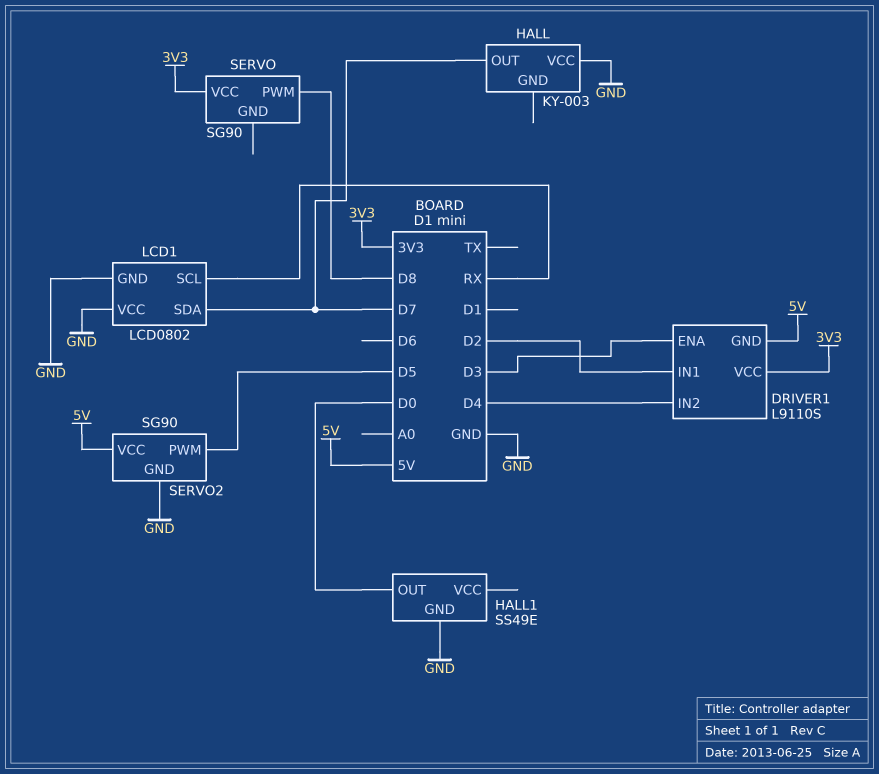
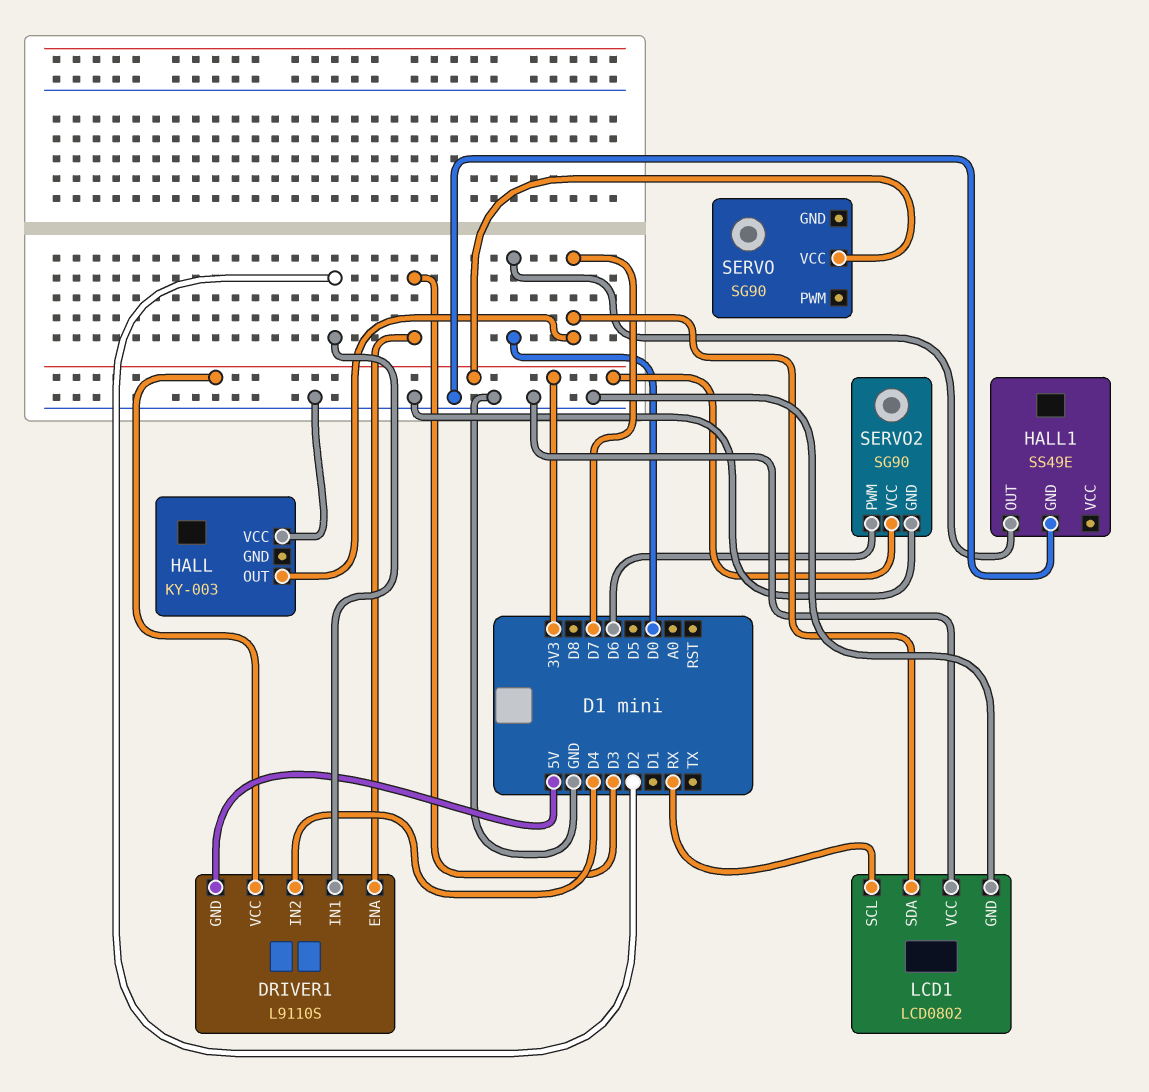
SERVO pin PWM: D8 -> none
SERVO2 pin PWM: D5 -> D6
SERVO2 pin VCC: 5V -> 3V3

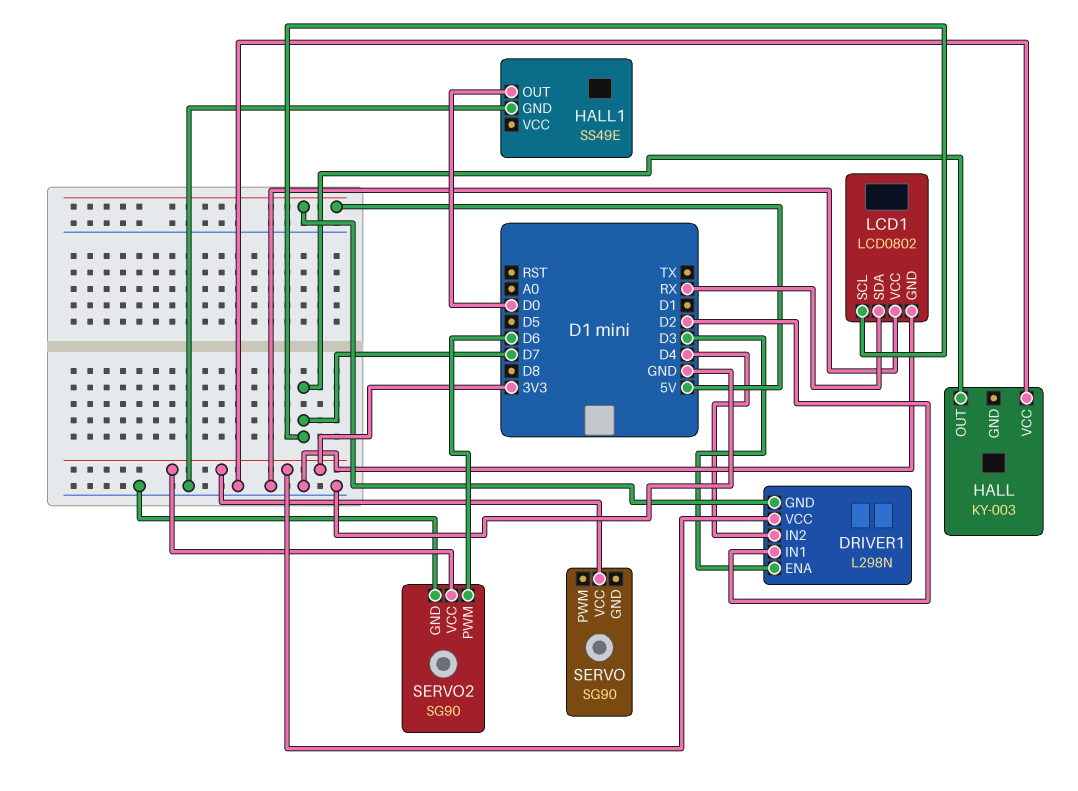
DRIVER1: L9110S -> L298N
LCD1 pin SCL: RX -> D7
LCD1 pin SDA: D7 -> RX

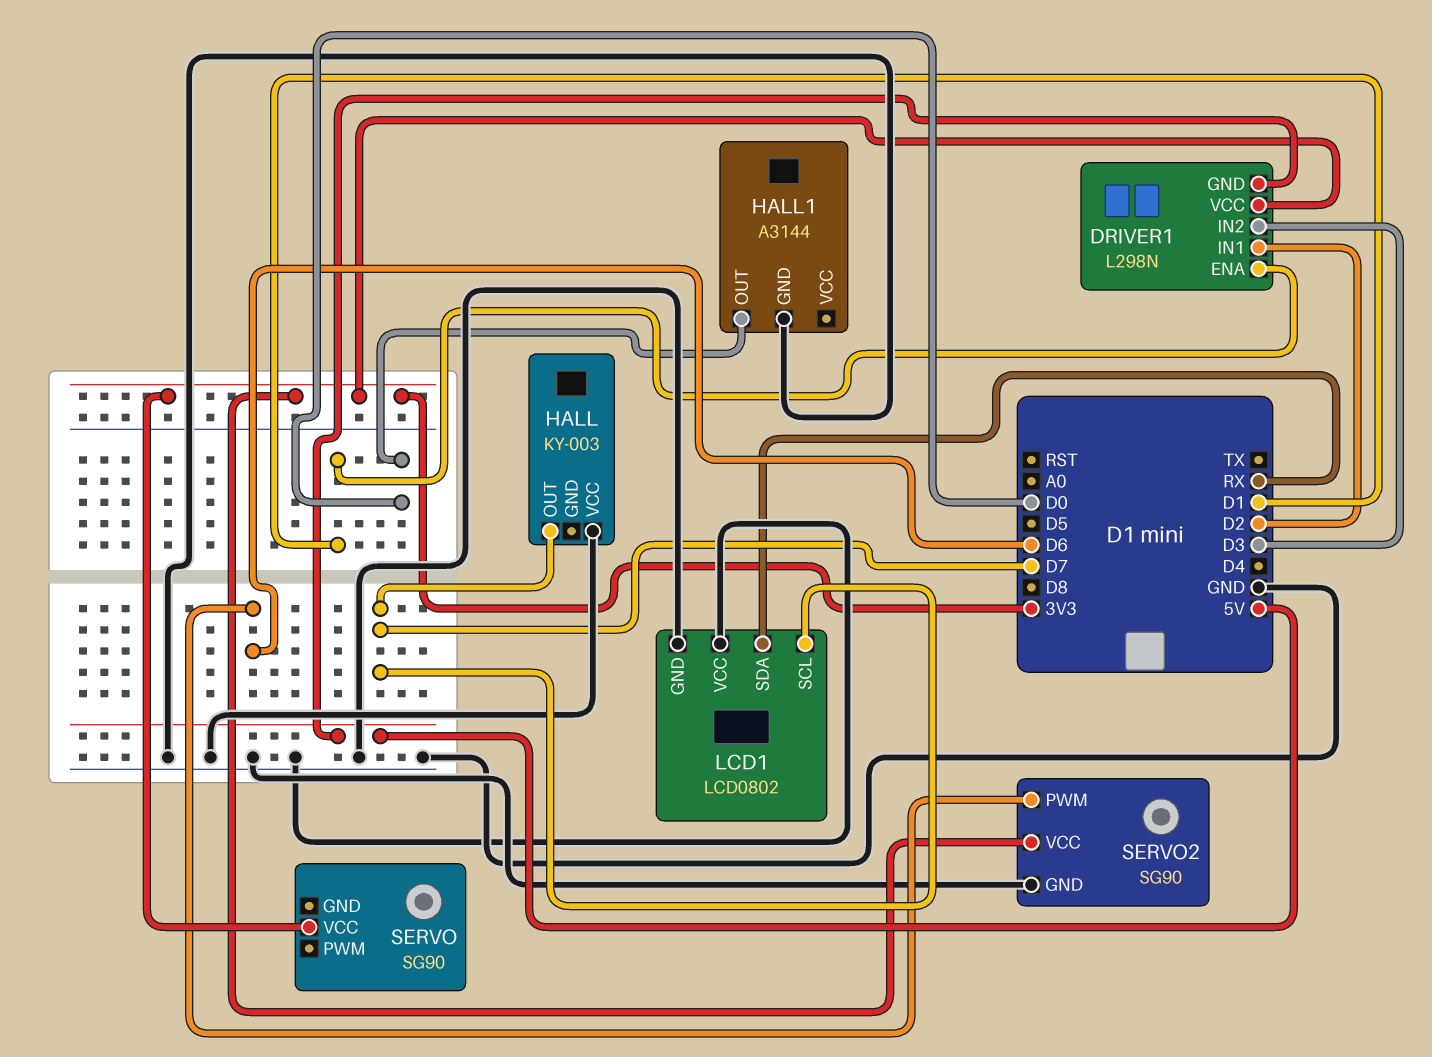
DRIVER1 pin ENA: D3 -> D1
DRIVER1 pin IN2: D4 -> D3
HALL1: SS49E -> A3144

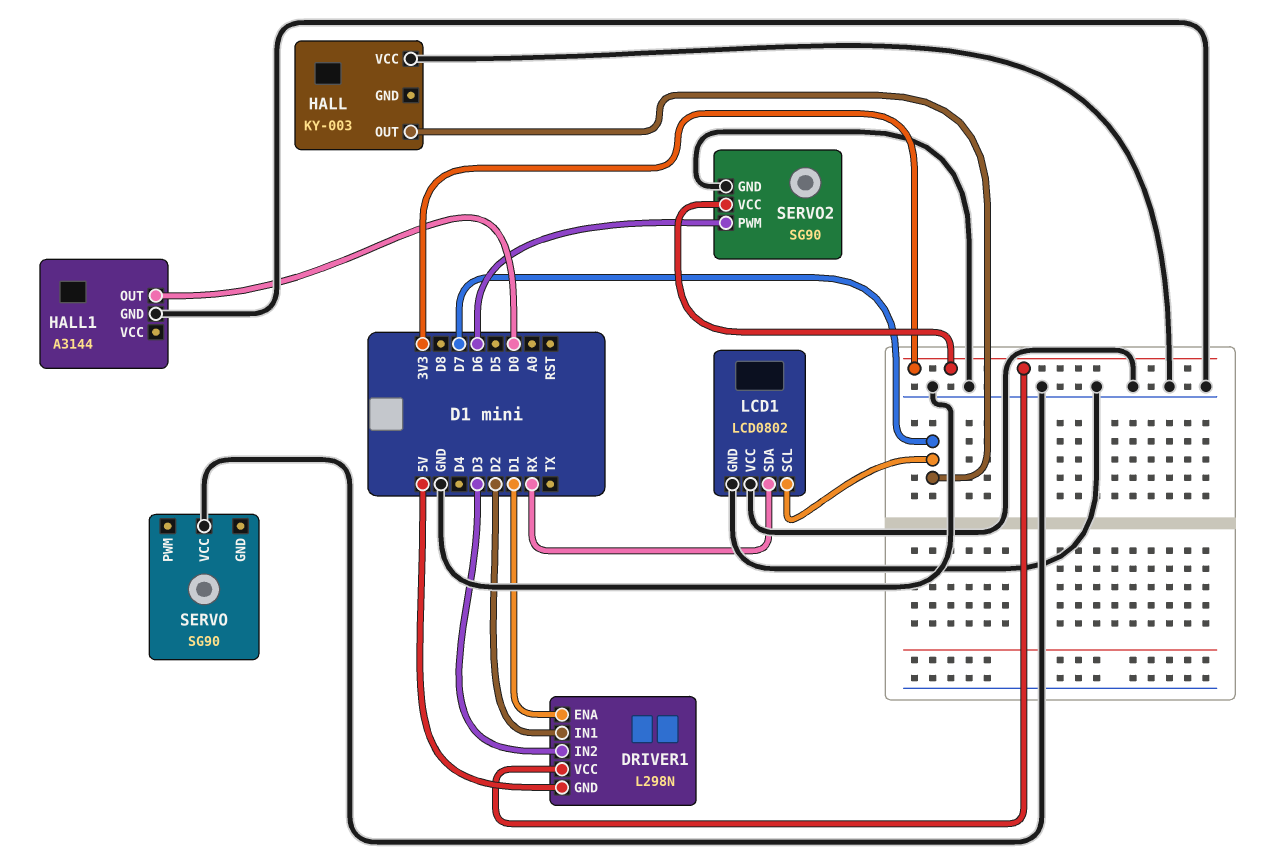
SERVO pin VCC: 3V3 -> GND

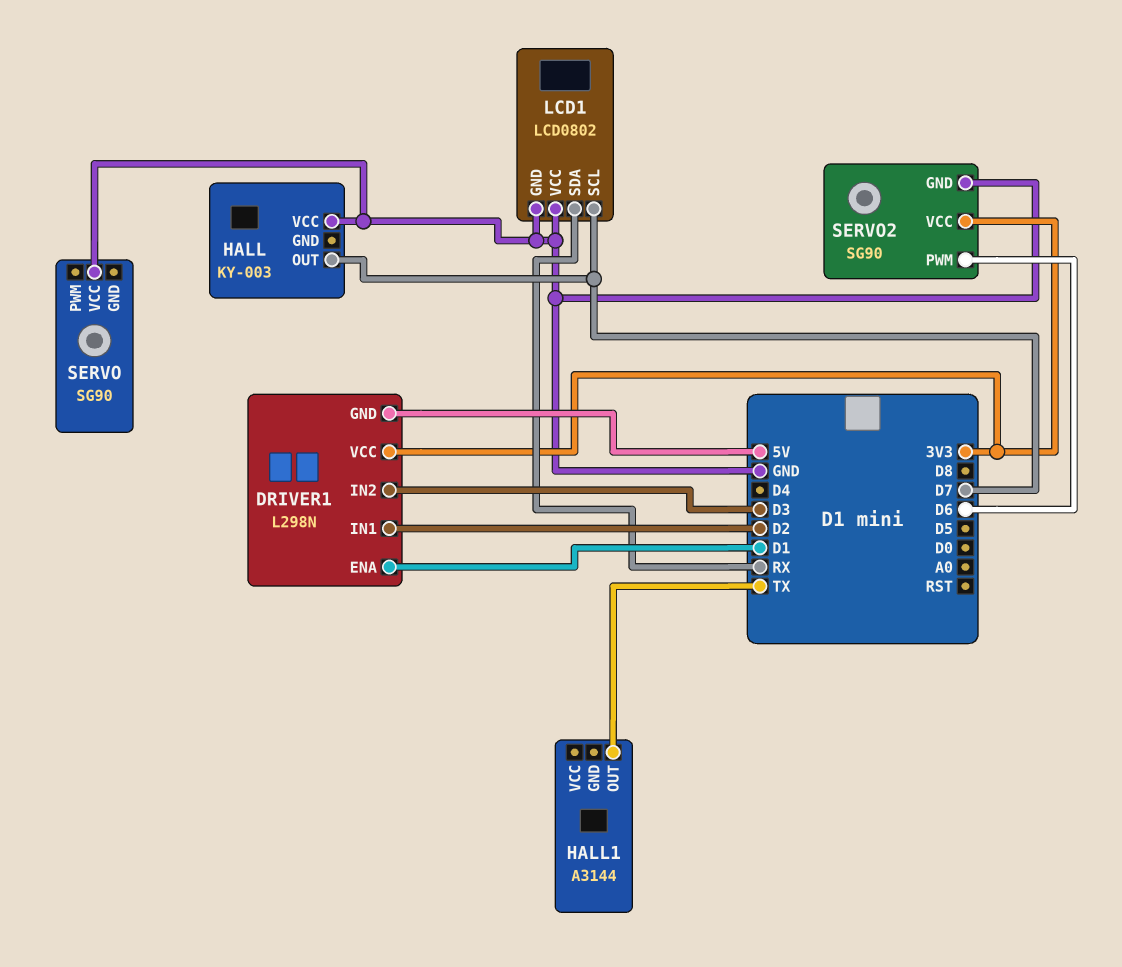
HALL1 pin GND: GND -> none
HALL1 pin OUT: D0 -> TX

